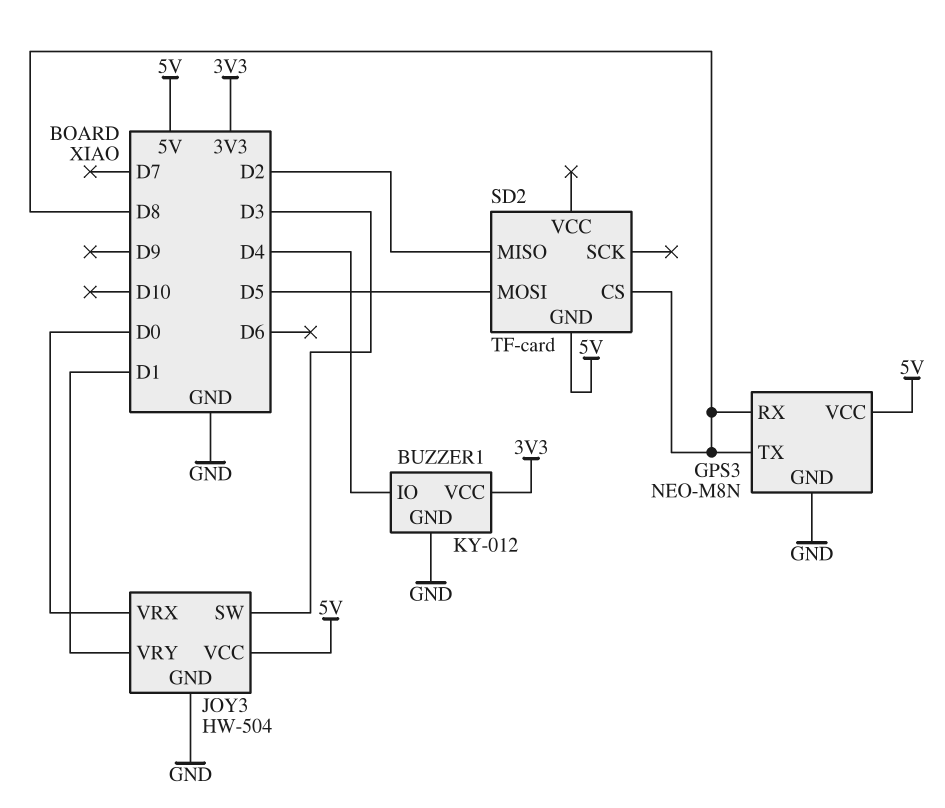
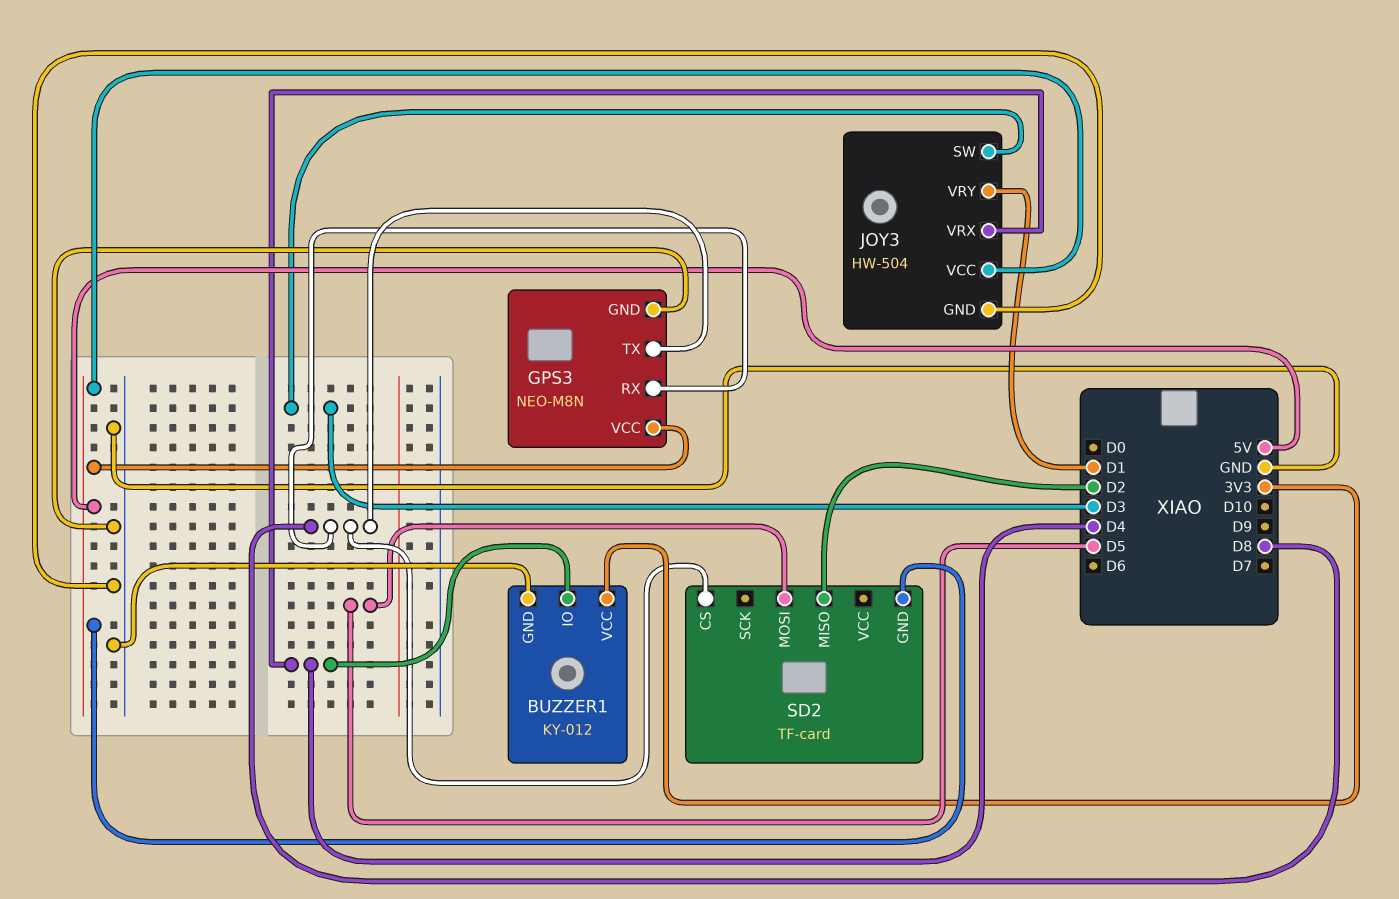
JOY3 pin VRX: D0 -> D4

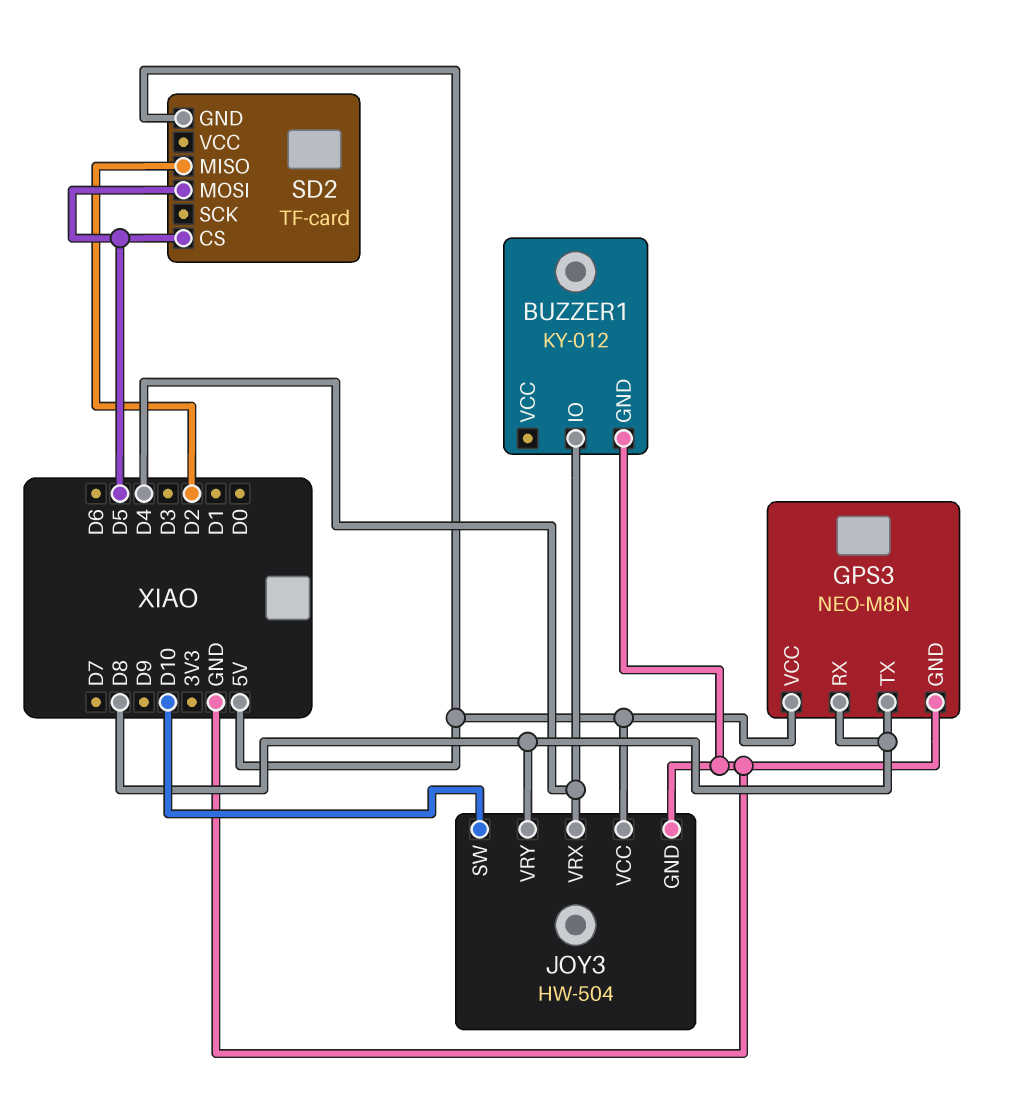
BUZZER1 pin VCC: 3V3 -> none
JOY3 pin SW: D3 -> D10
JOY3 pin VRY: D1 -> D8
SD2 pin CS: D8 -> D5

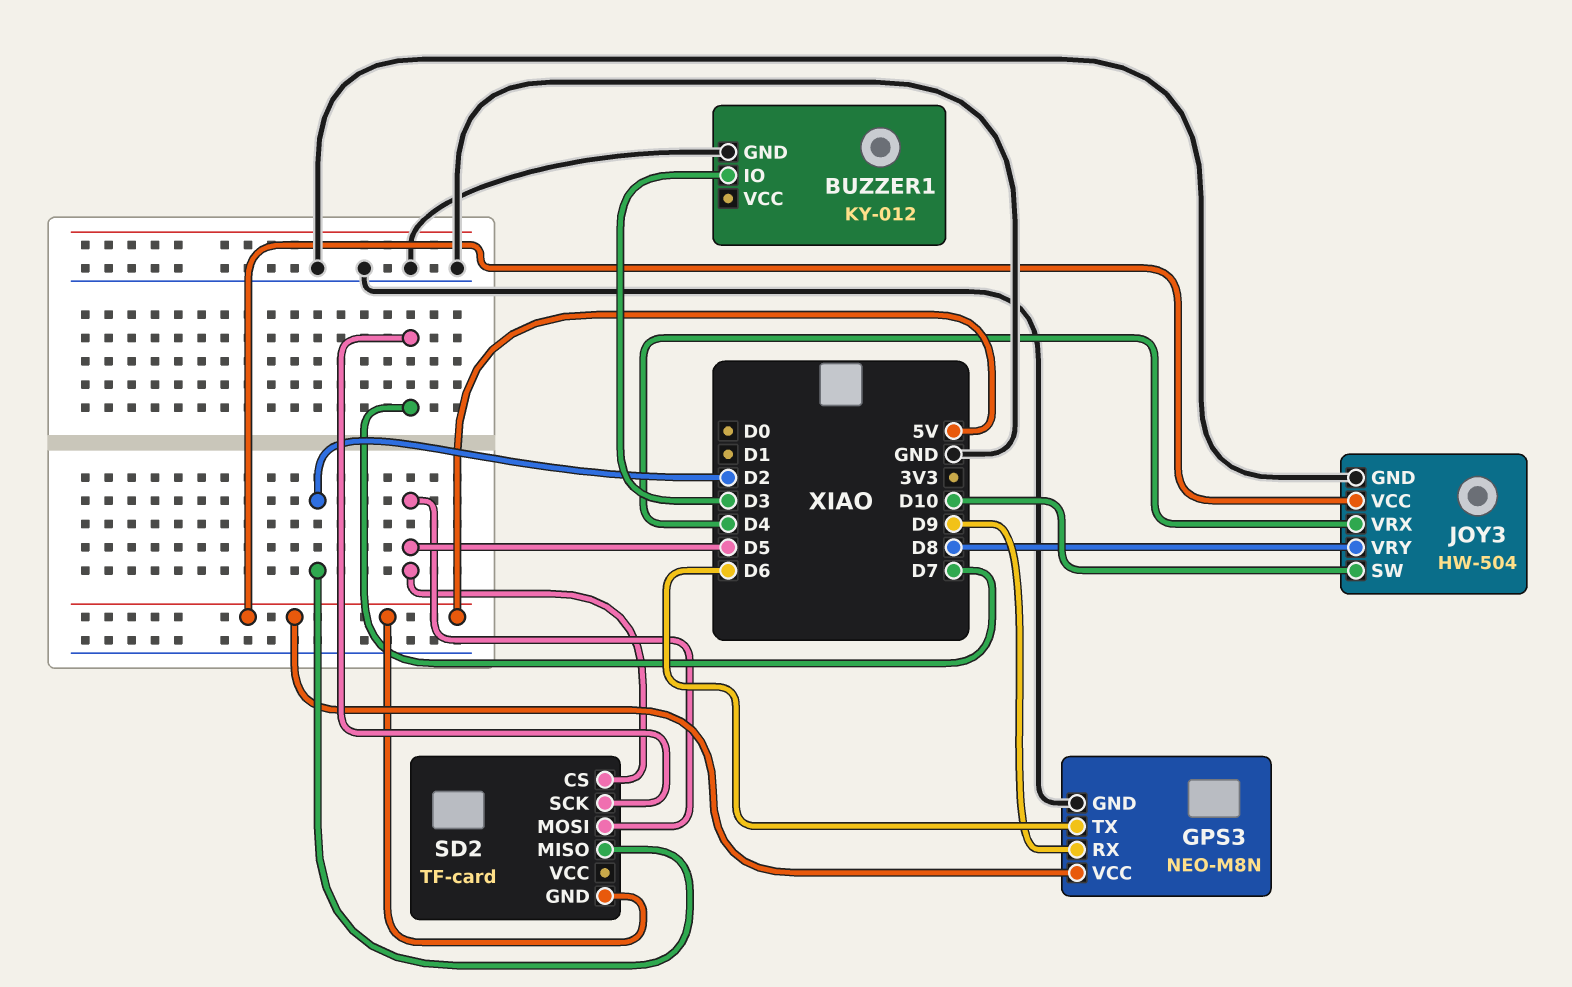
BUZZER1 pin IO: D4 -> D3
GPS3 pin RX: D8 -> D9
GPS3 pin TX: D8 -> D6
SD2 pin SCK: none -> D7

